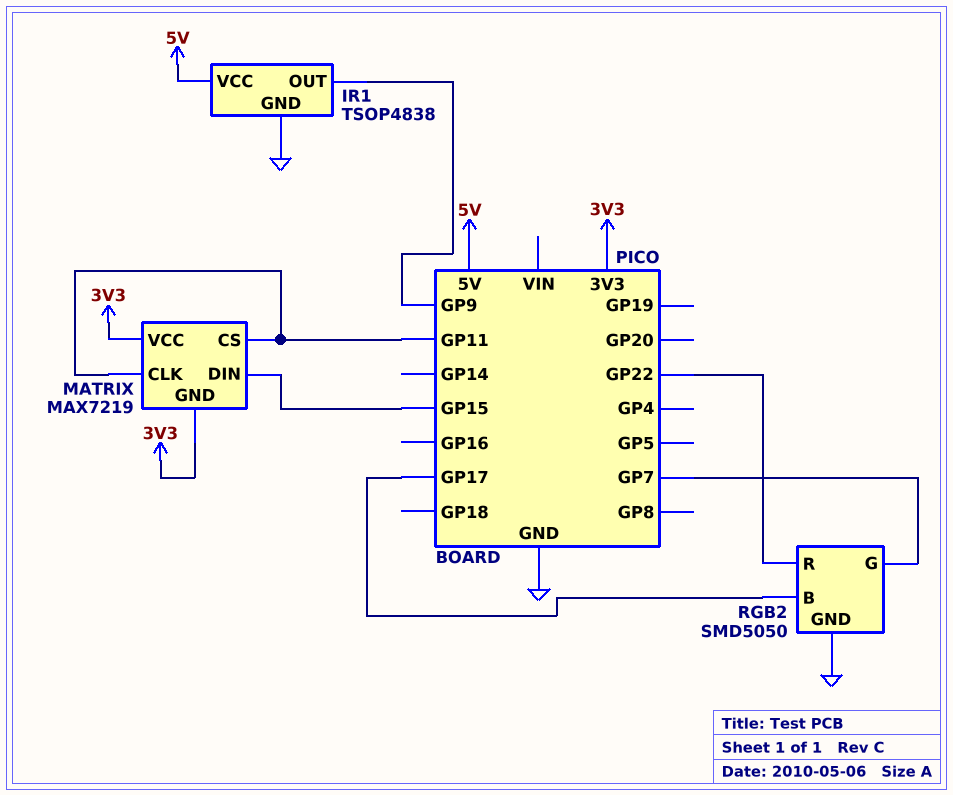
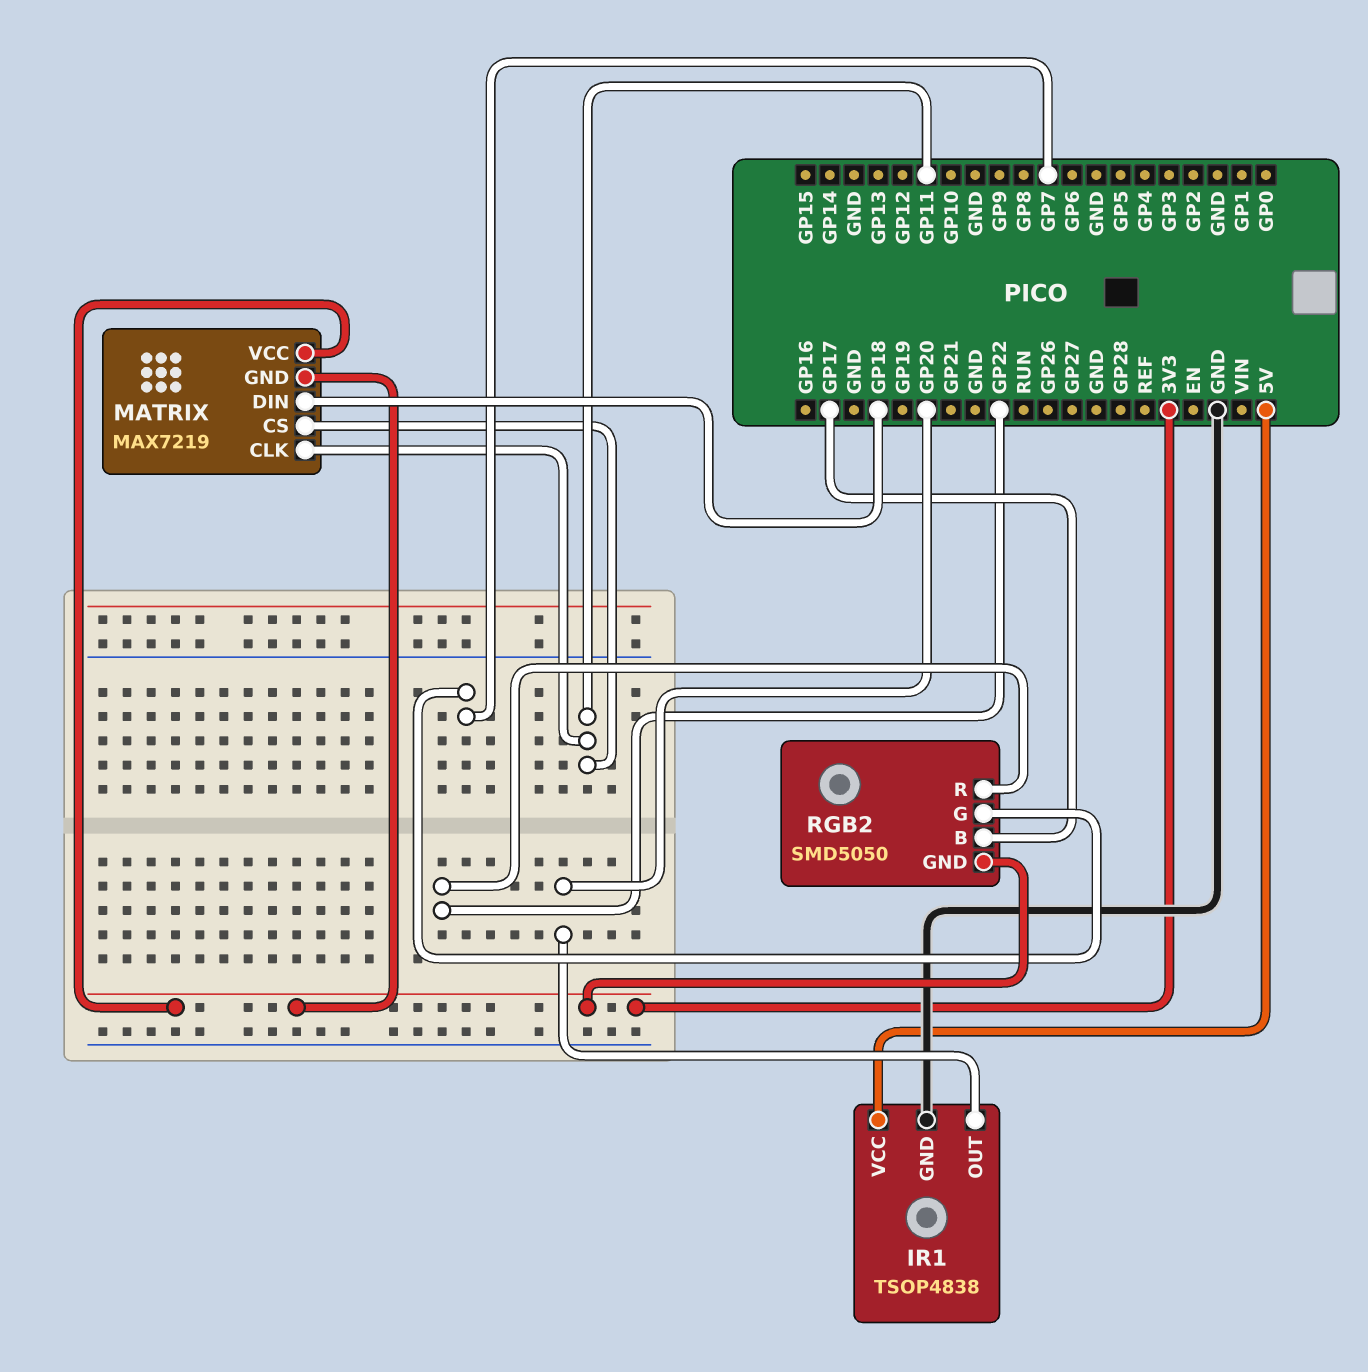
IR1 pin OUT: GP9 -> GP20
MATRIX pin DIN: GP15 -> GP18
RGB2 pin GND: GND -> 3V3

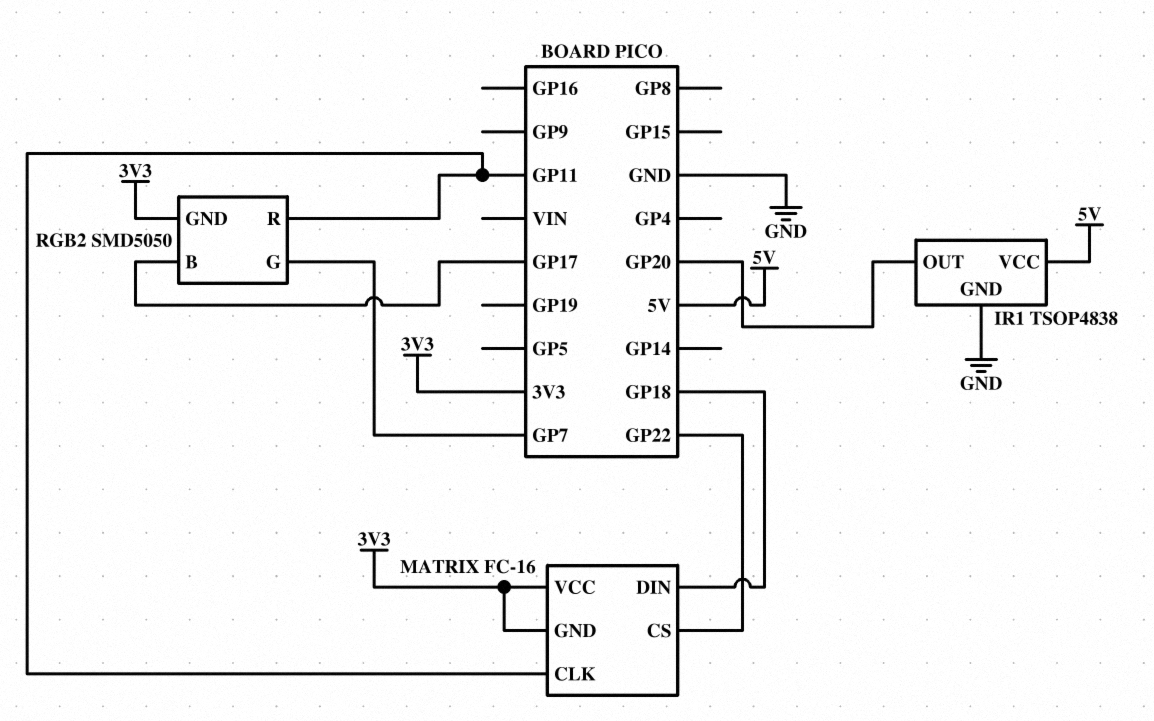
MATRIX: MAX7219 -> FC-16
MATRIX pin CS: GP11 -> GP22
RGB2 pin R: GP22 -> GP11

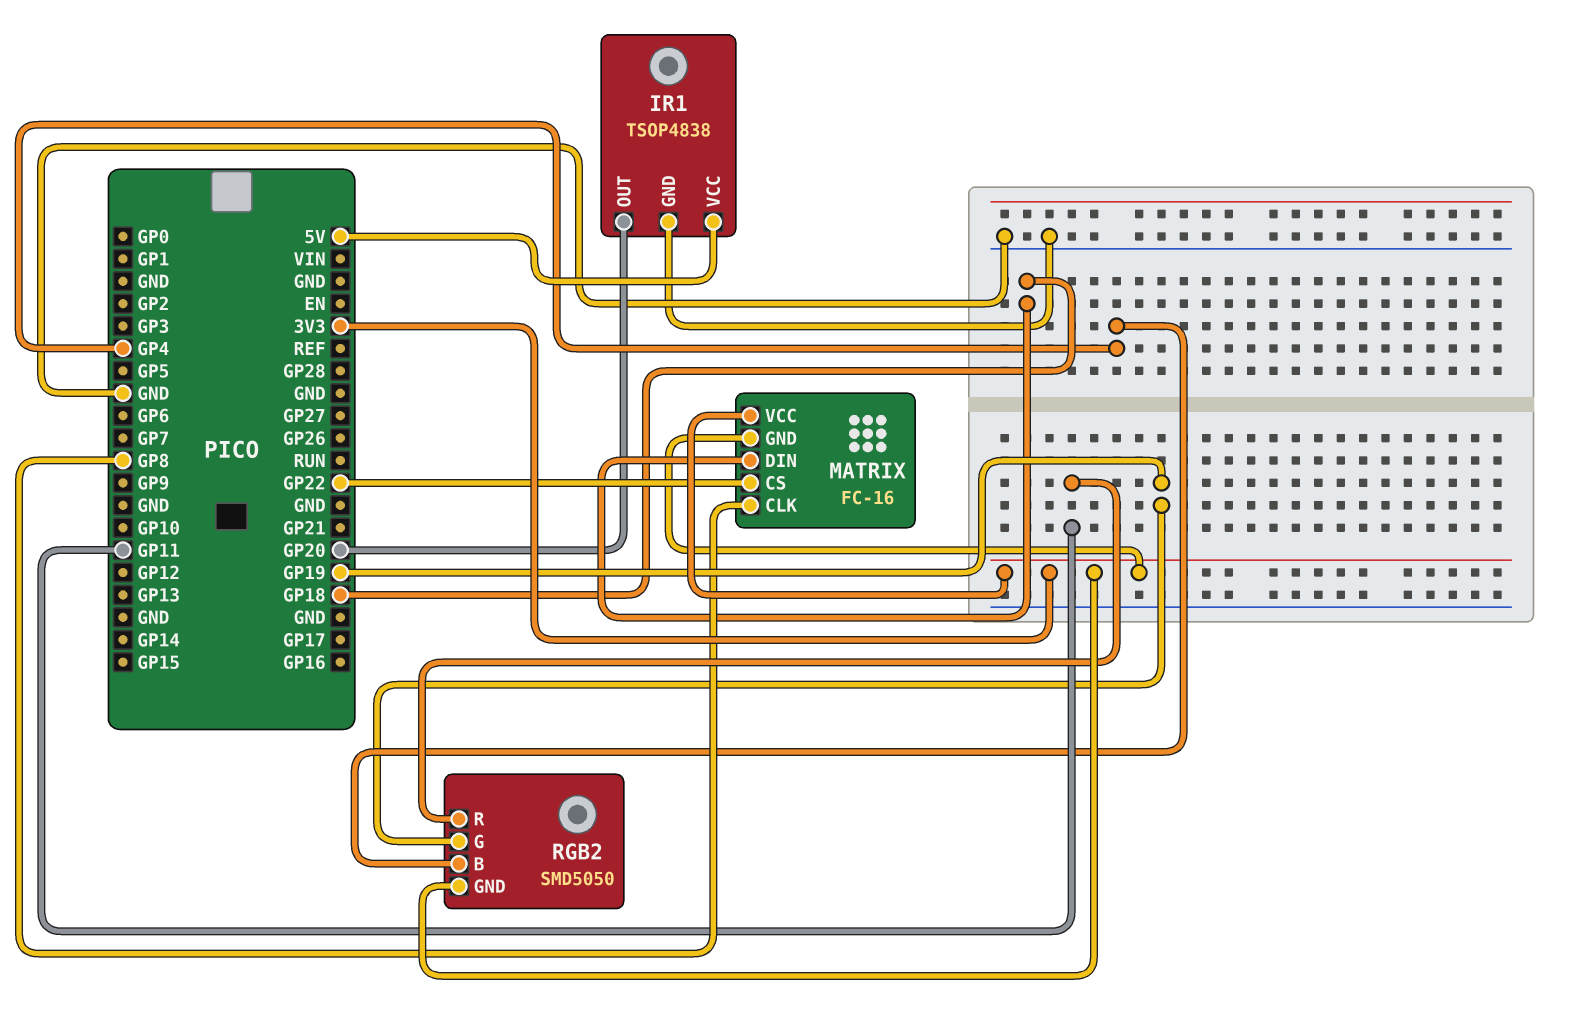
MATRIX pin CLK: GP11 -> GP8
RGB2 pin B: GP17 -> GP4
RGB2 pin G: GP7 -> GP19

